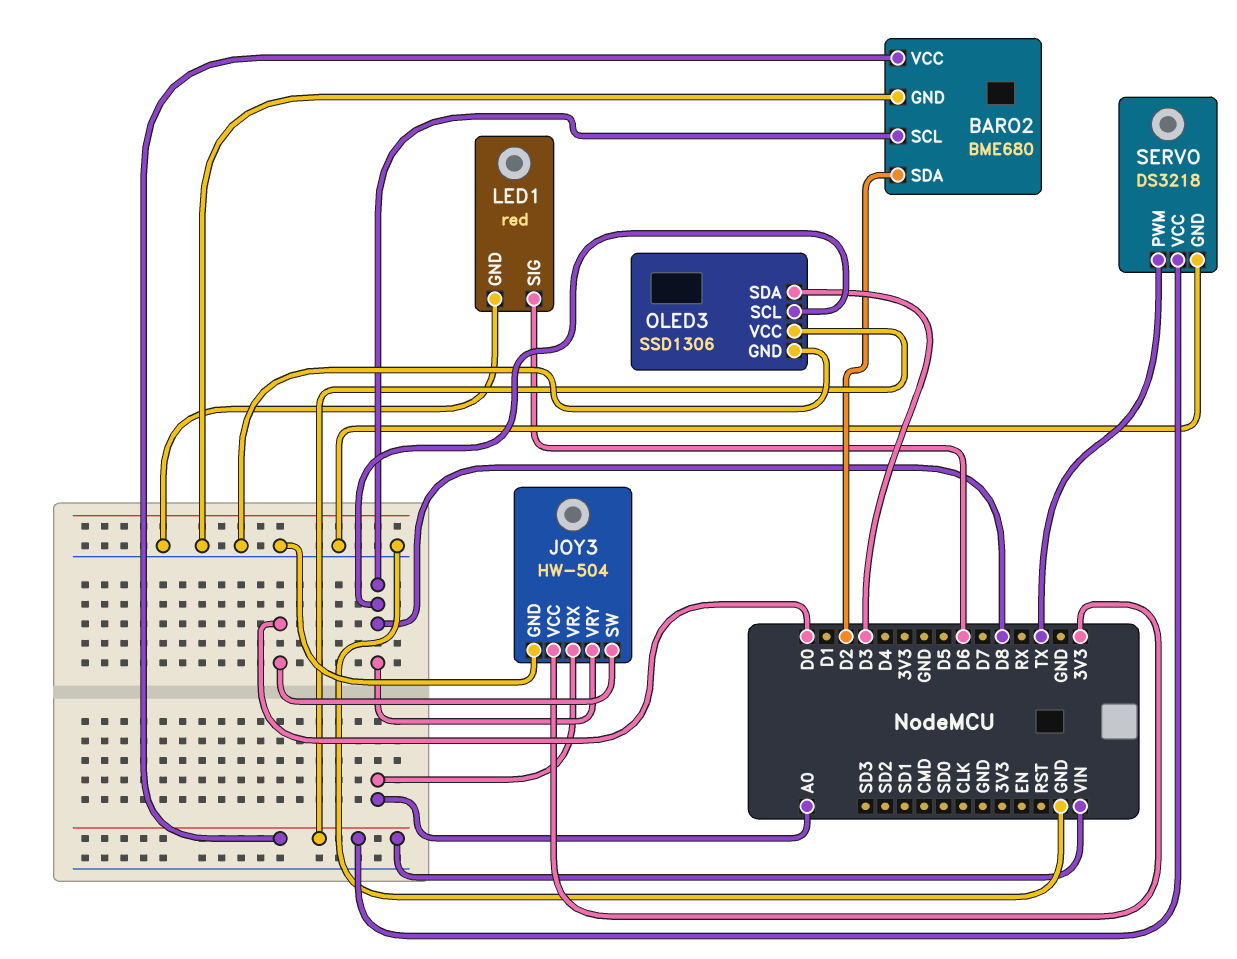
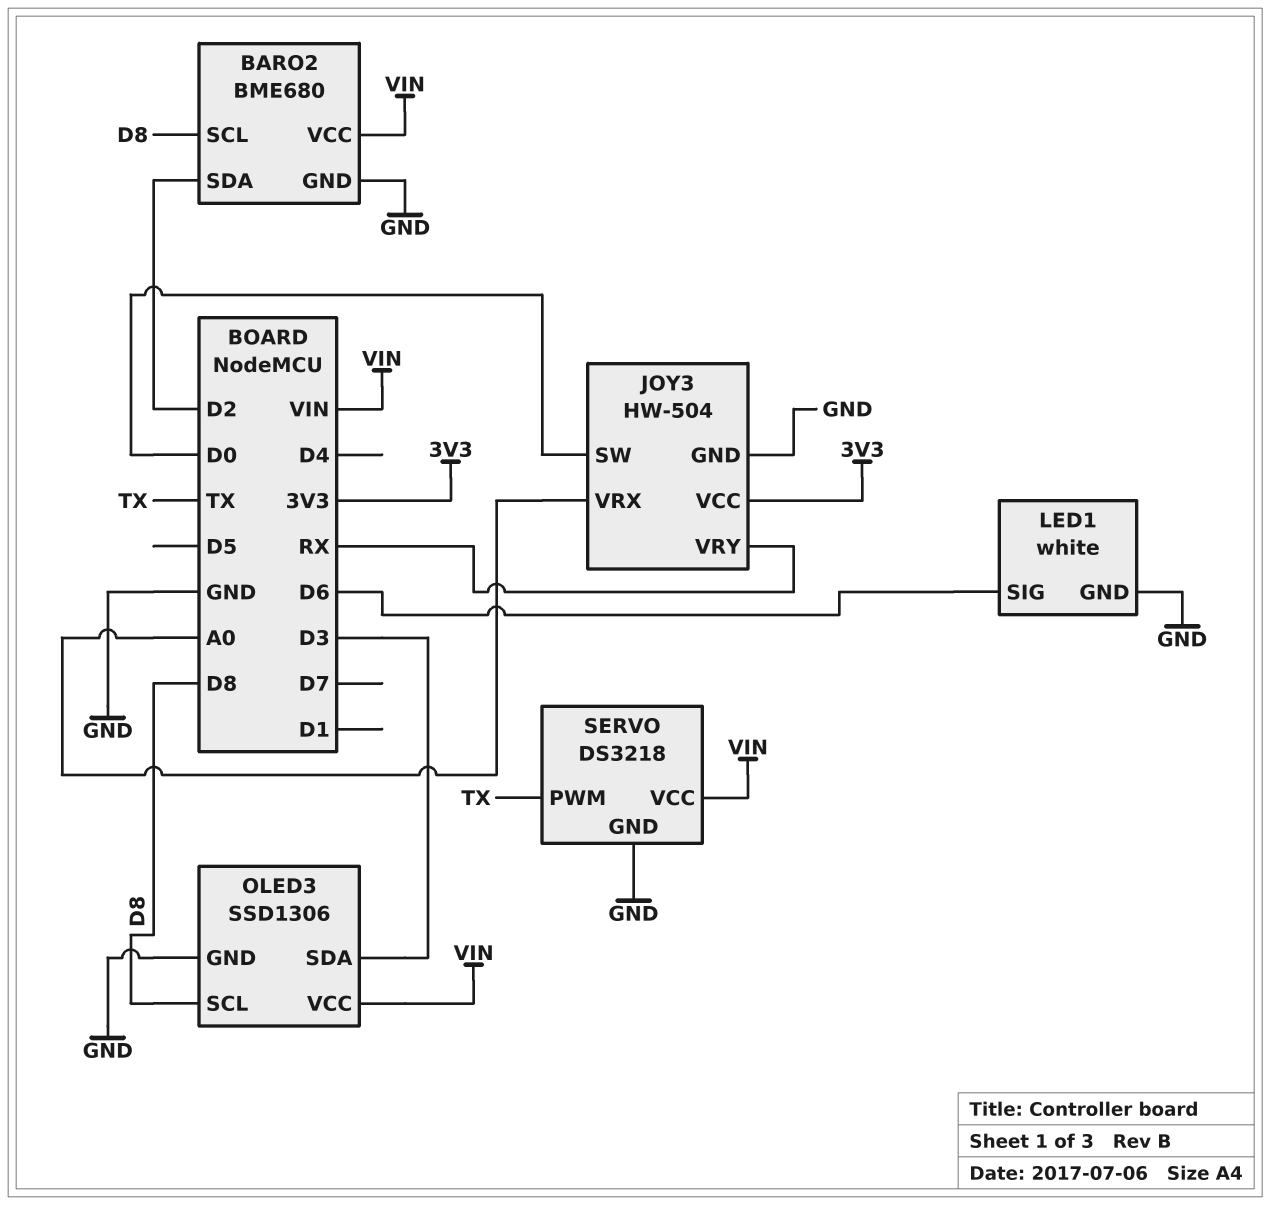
JOY3 pin VRY: D8 -> RX
LED1: red -> white

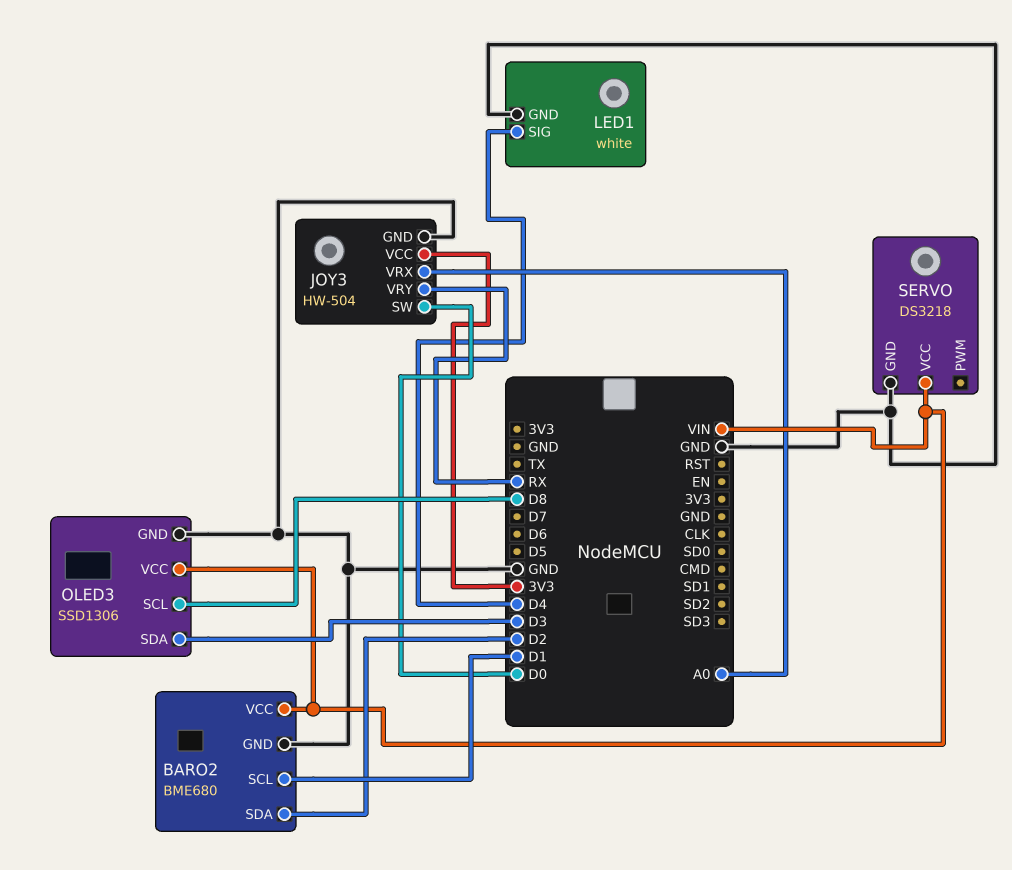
BARO2 pin SCL: D8 -> D1
LED1 pin SIG: D6 -> D4
SERVO pin PWM: TX -> none

